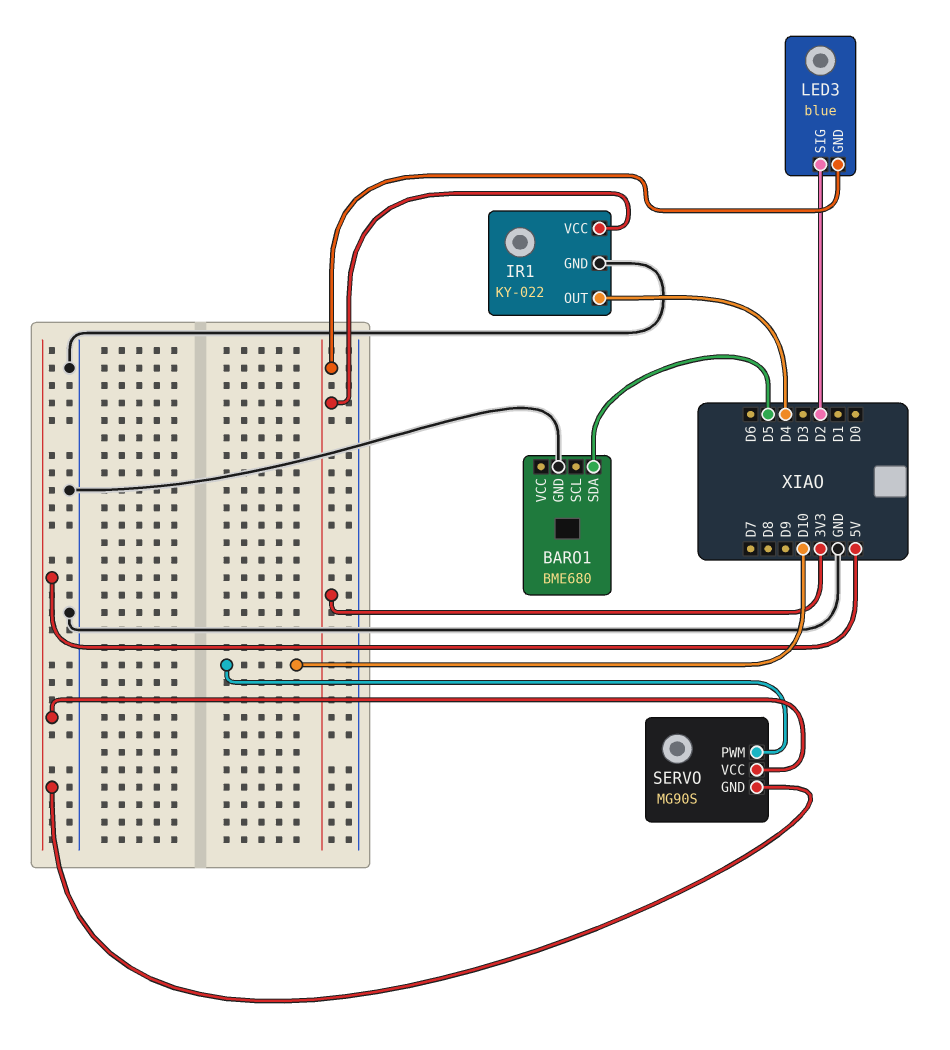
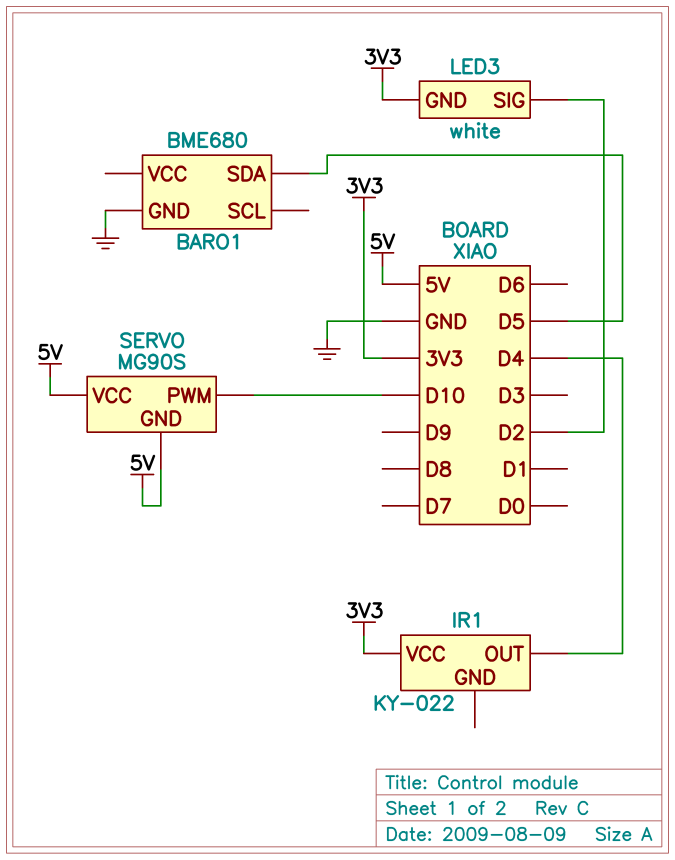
IR1 pin GND: GND -> none
LED3: blue -> white

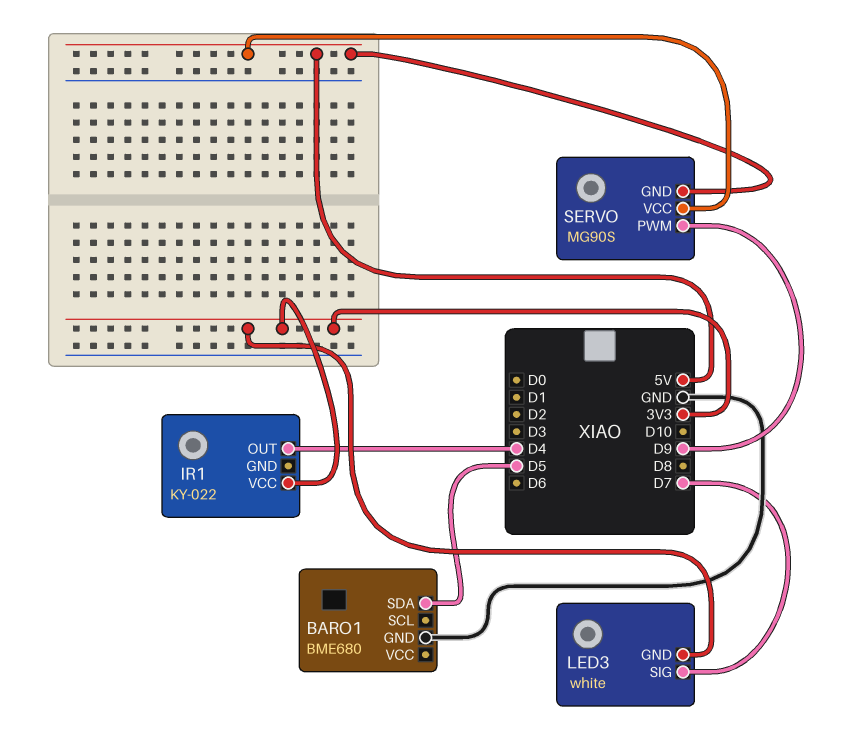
LED3 pin SIG: D2 -> D7
SERVO pin PWM: D10 -> D9

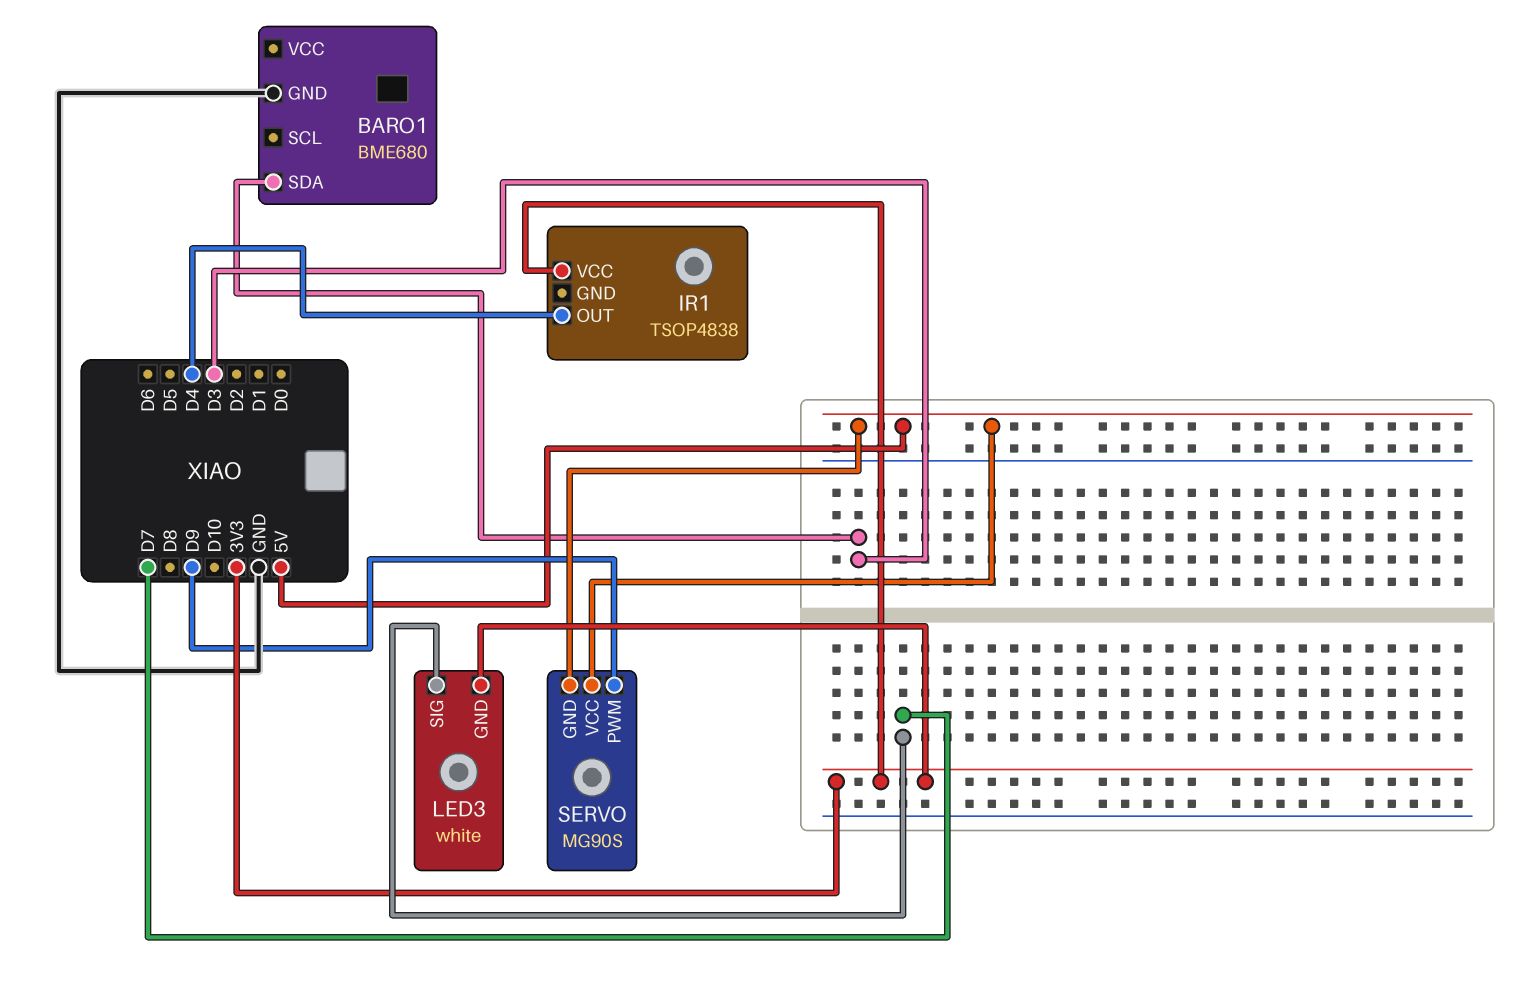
BARO1 pin SDA: D5 -> D3
IR1: KY-022 -> TSOP4838

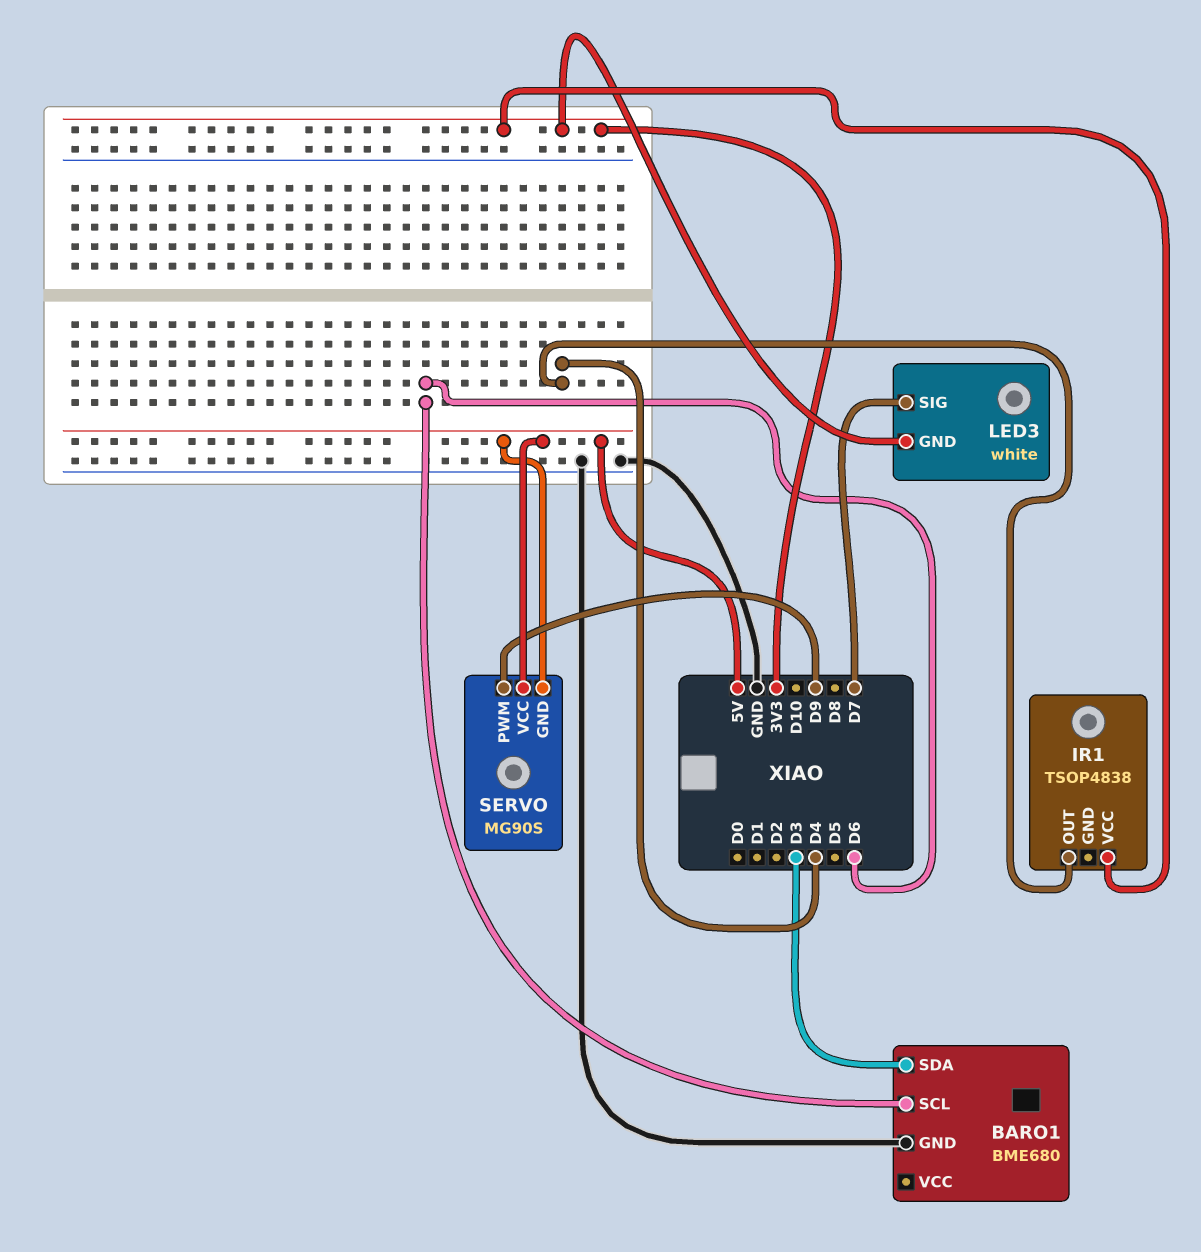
BARO1 pin SCL: none -> D6

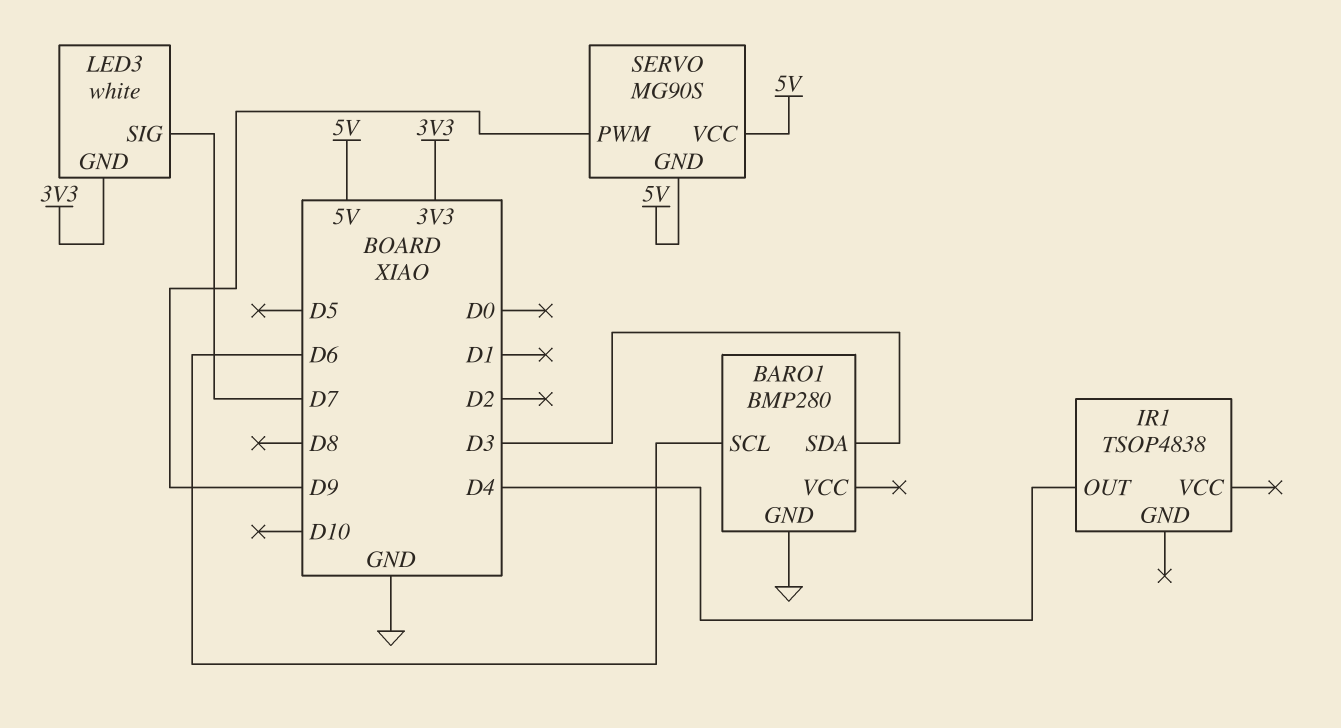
BARO1: BME680 -> BMP280
IR1 pin VCC: 3V3 -> none

